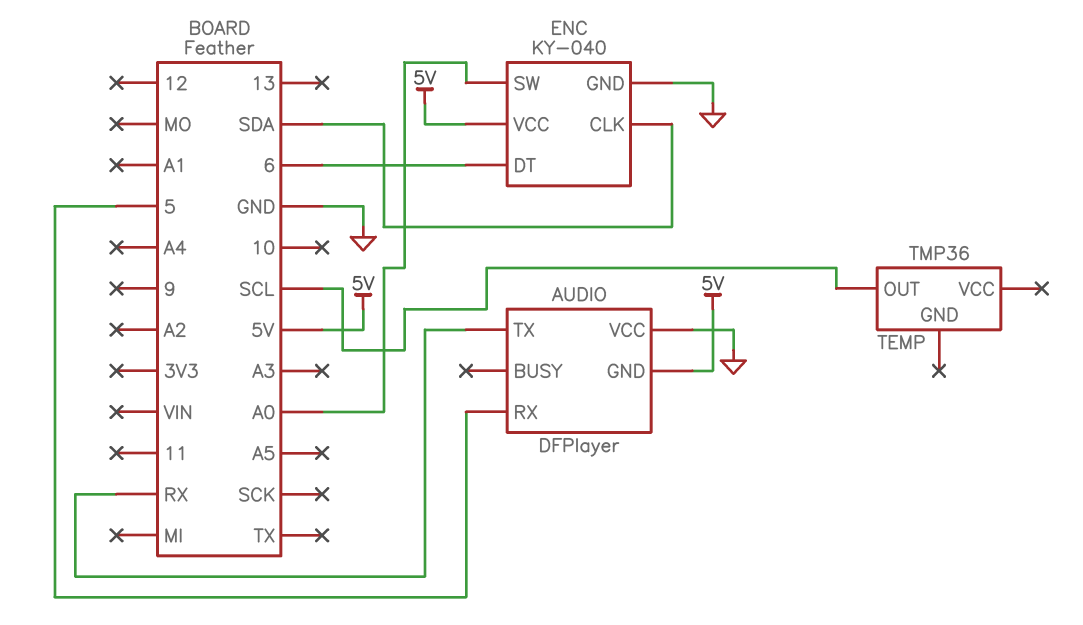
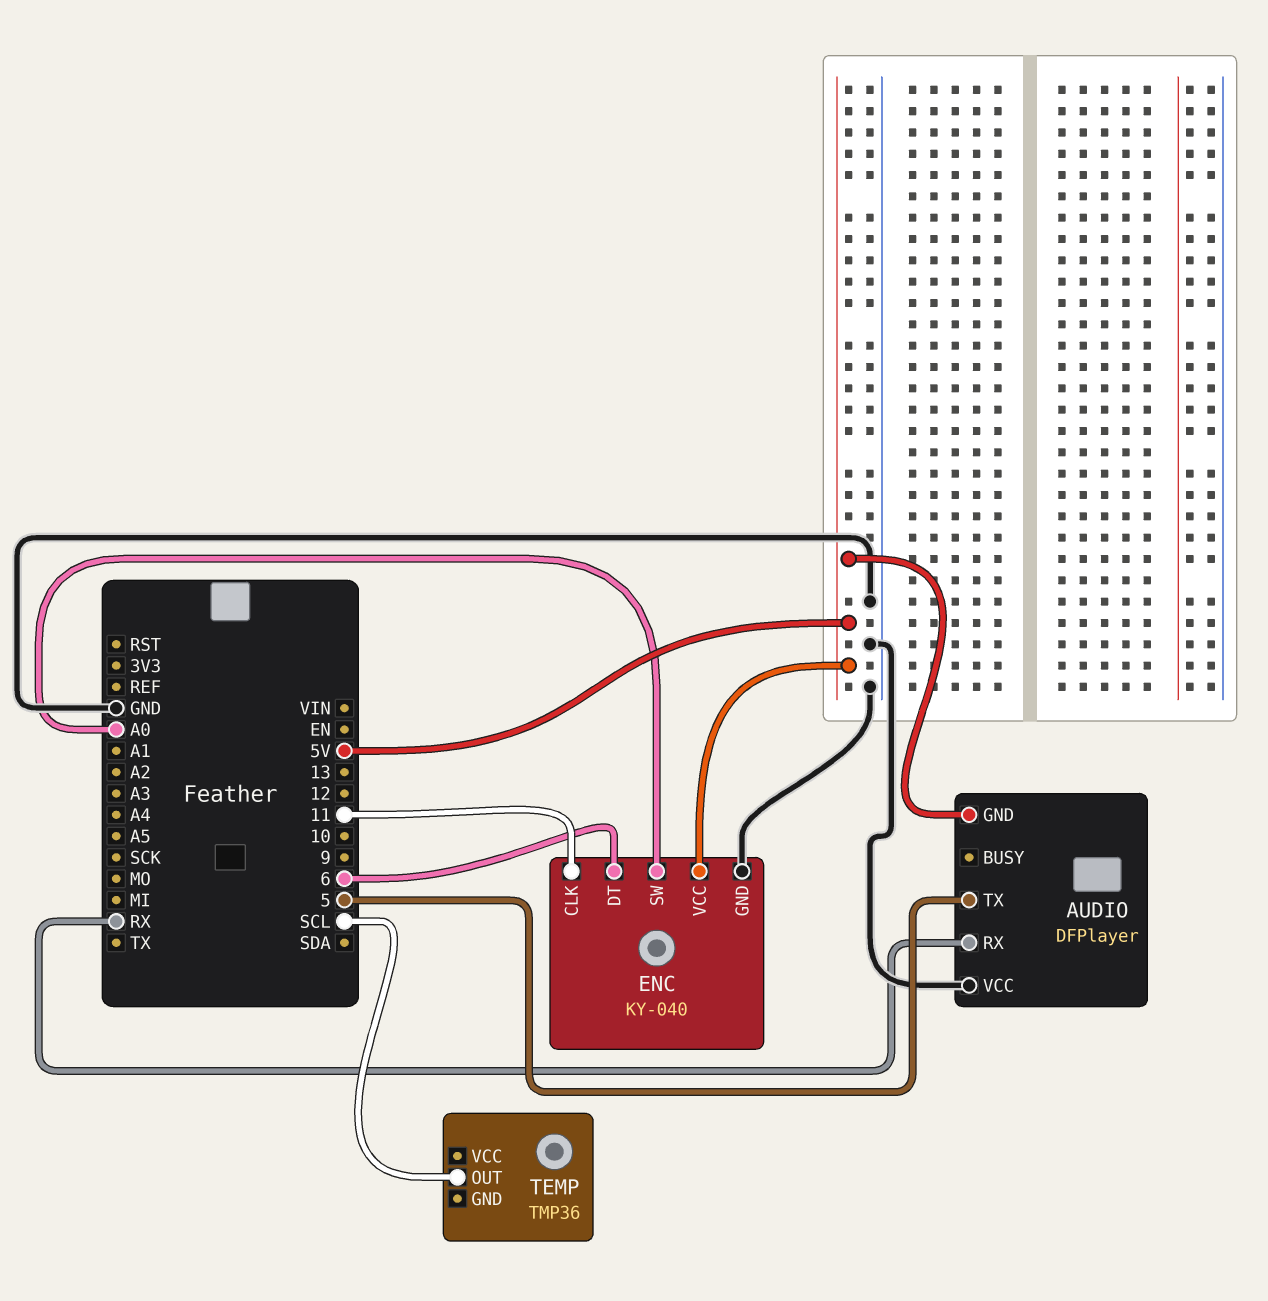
AUDIO pin RX: 5 -> RX
AUDIO pin TX: RX -> 5
ENC pin CLK: SDA -> 11

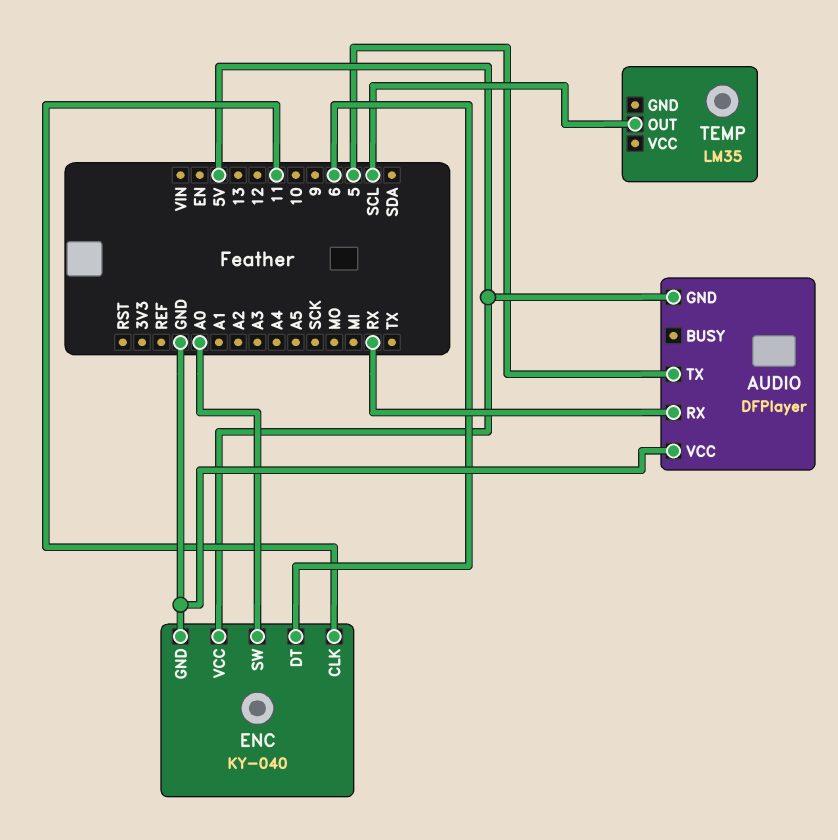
TEMP: TMP36 -> LM35

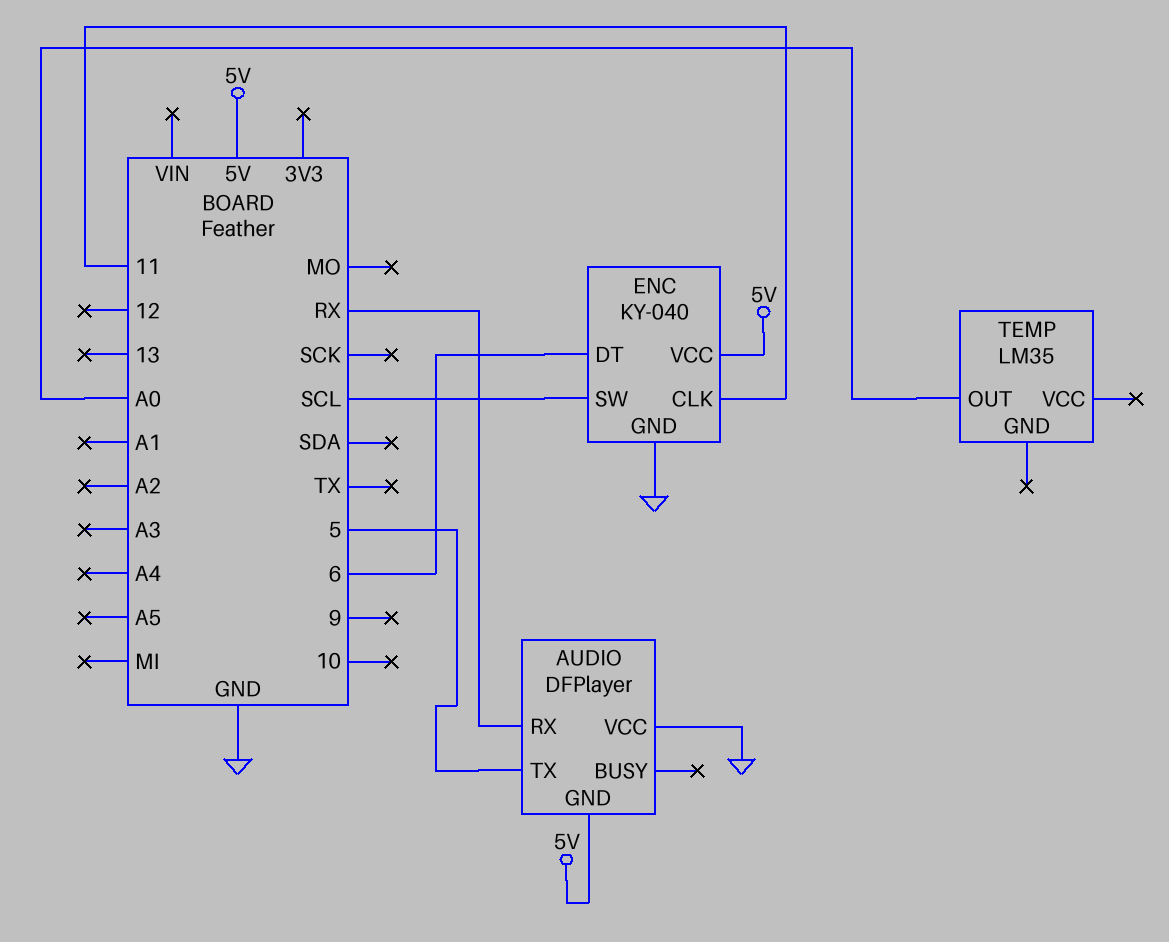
ENC pin SW: A0 -> SCL
TEMP pin OUT: SCL -> A0

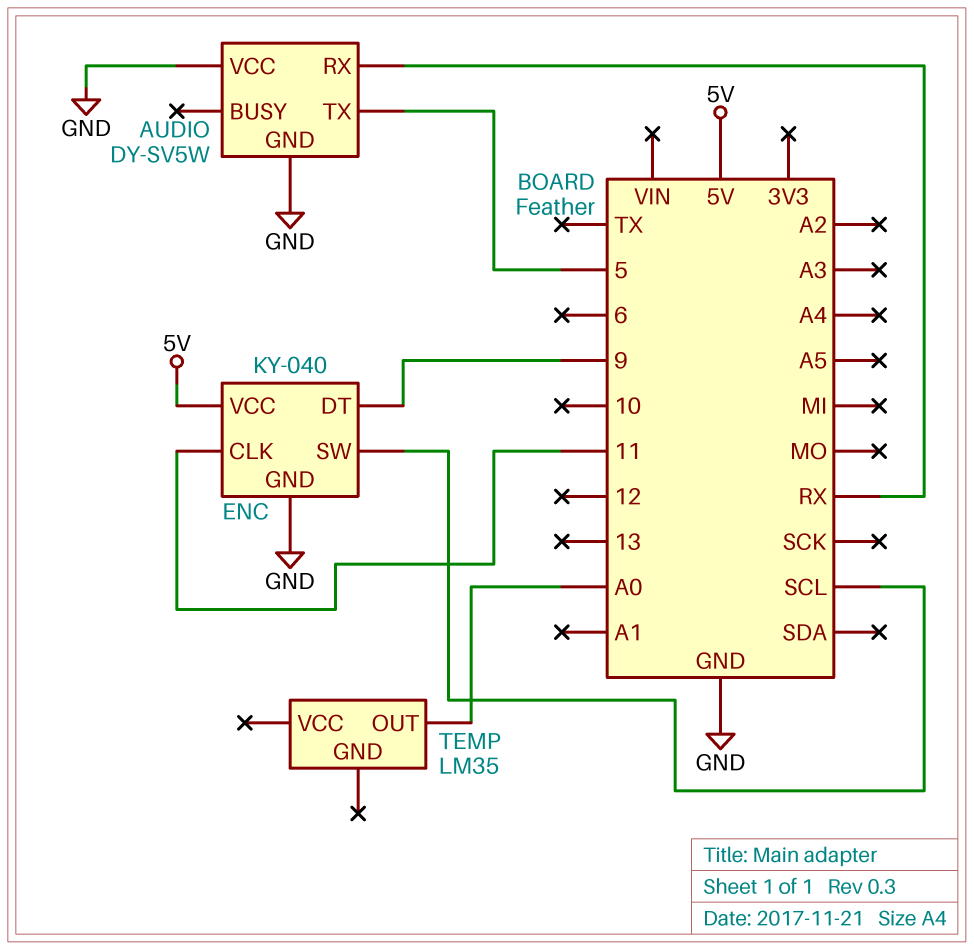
AUDIO: DFPlayer -> DY-SV5W
AUDIO pin GND: 5V -> GND
ENC pin DT: 6 -> 9

